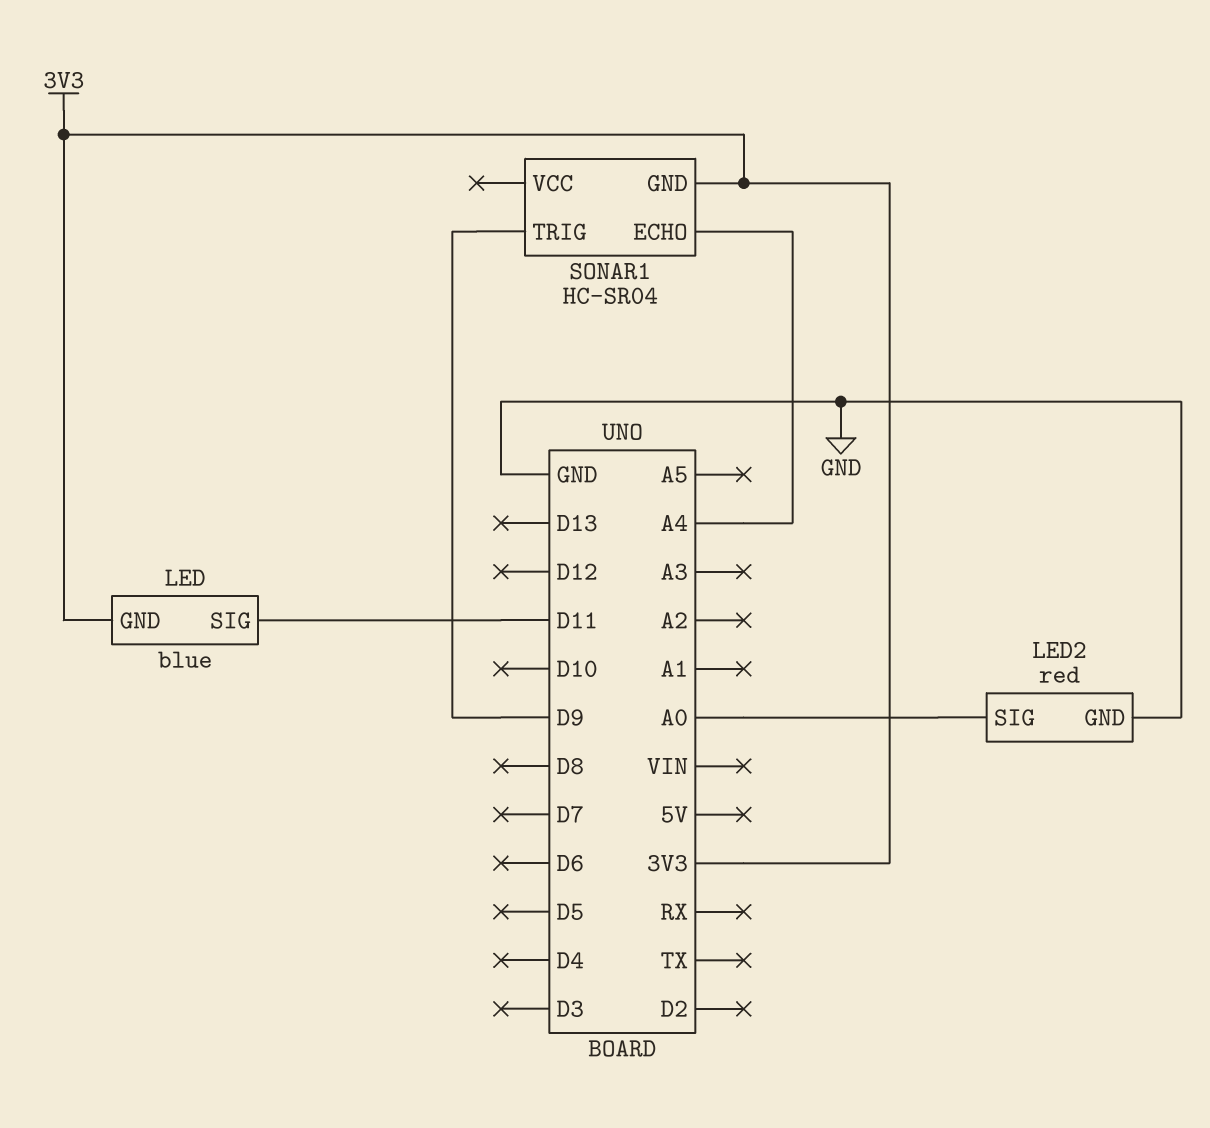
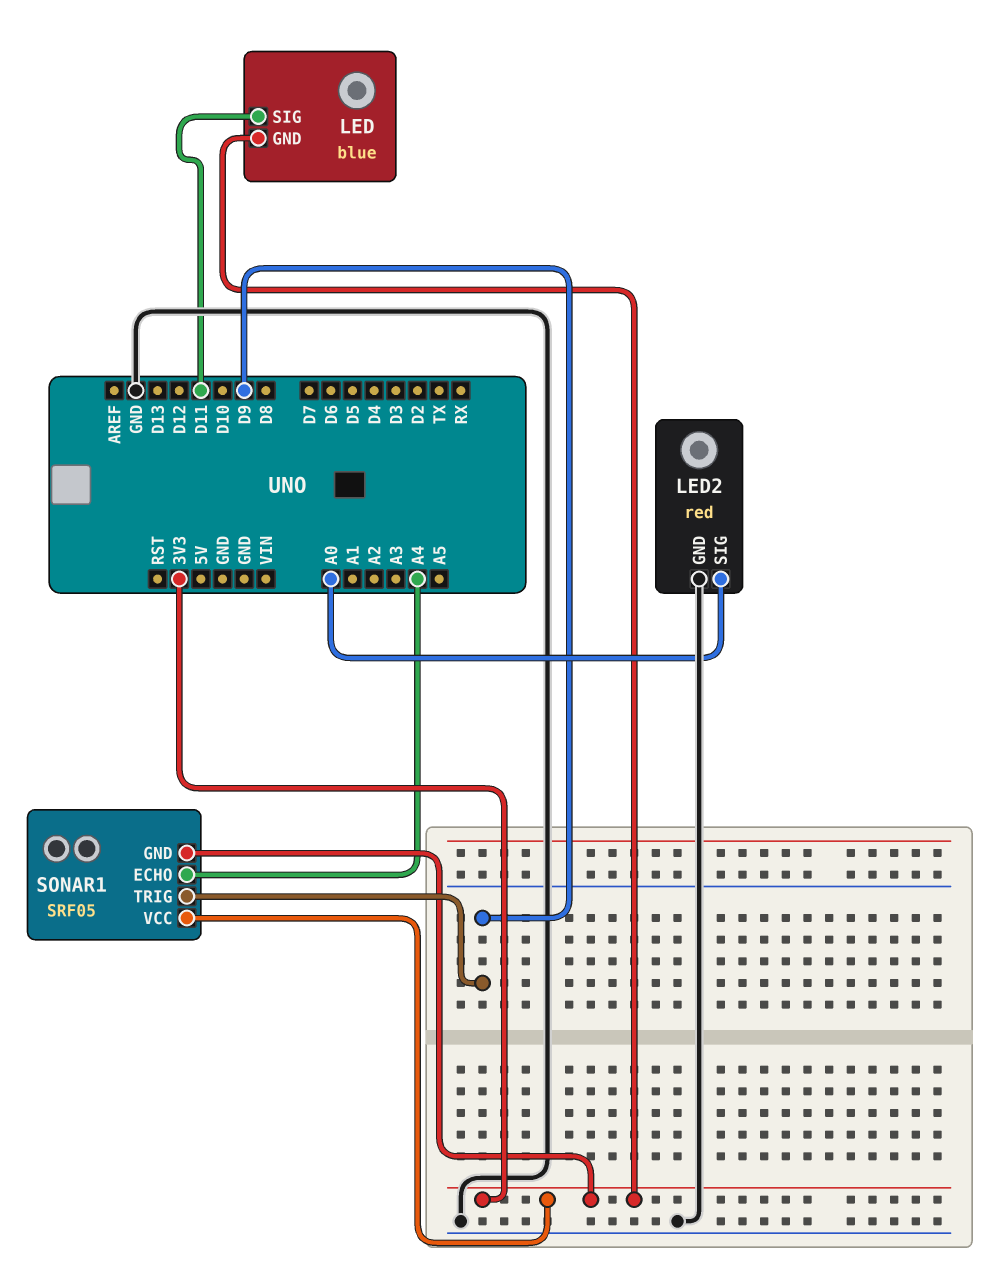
SONAR1: HC-SR04 -> SRF05
SONAR1 pin VCC: none -> 3V3

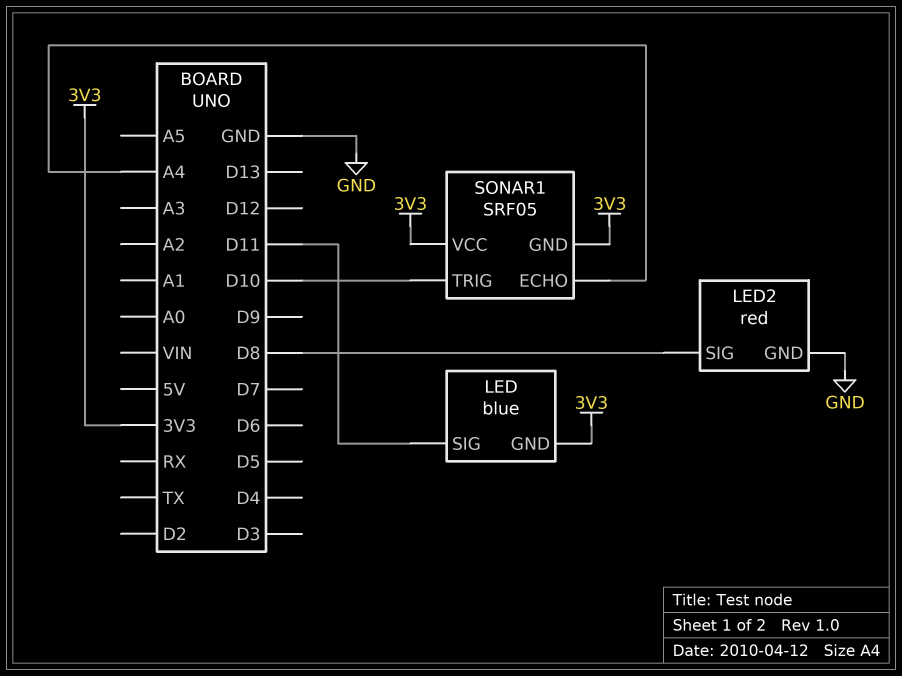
LED2 pin SIG: A0 -> D8
SONAR1 pin TRIG: D9 -> D10

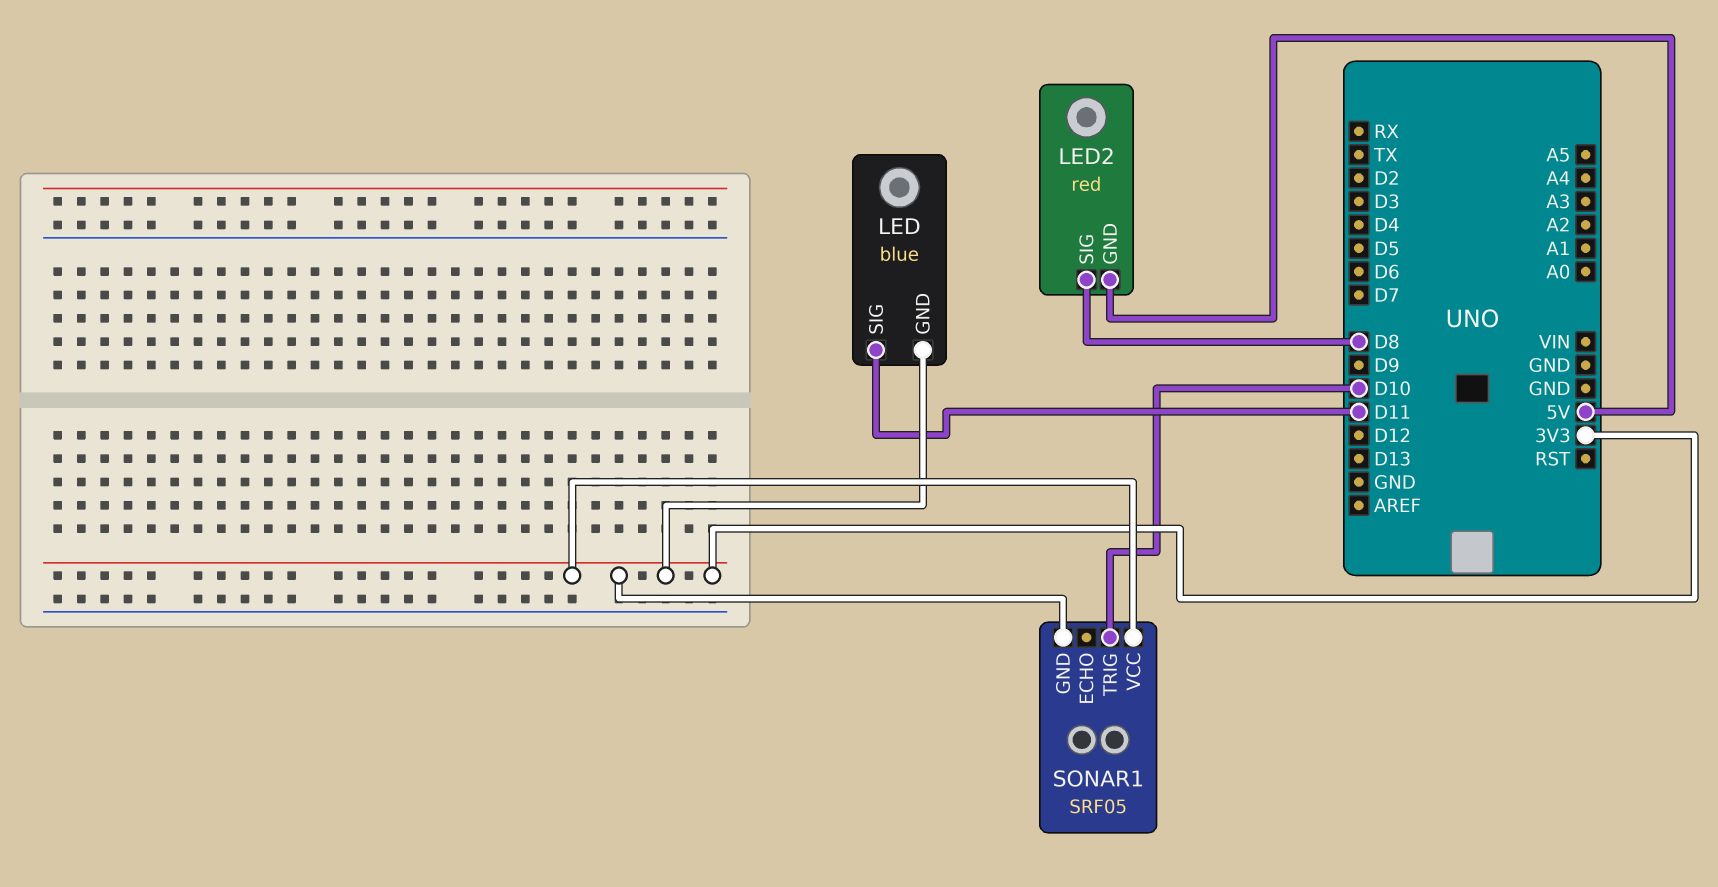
LED2 pin GND: GND -> 5V
SONAR1 pin ECHO: A4 -> none

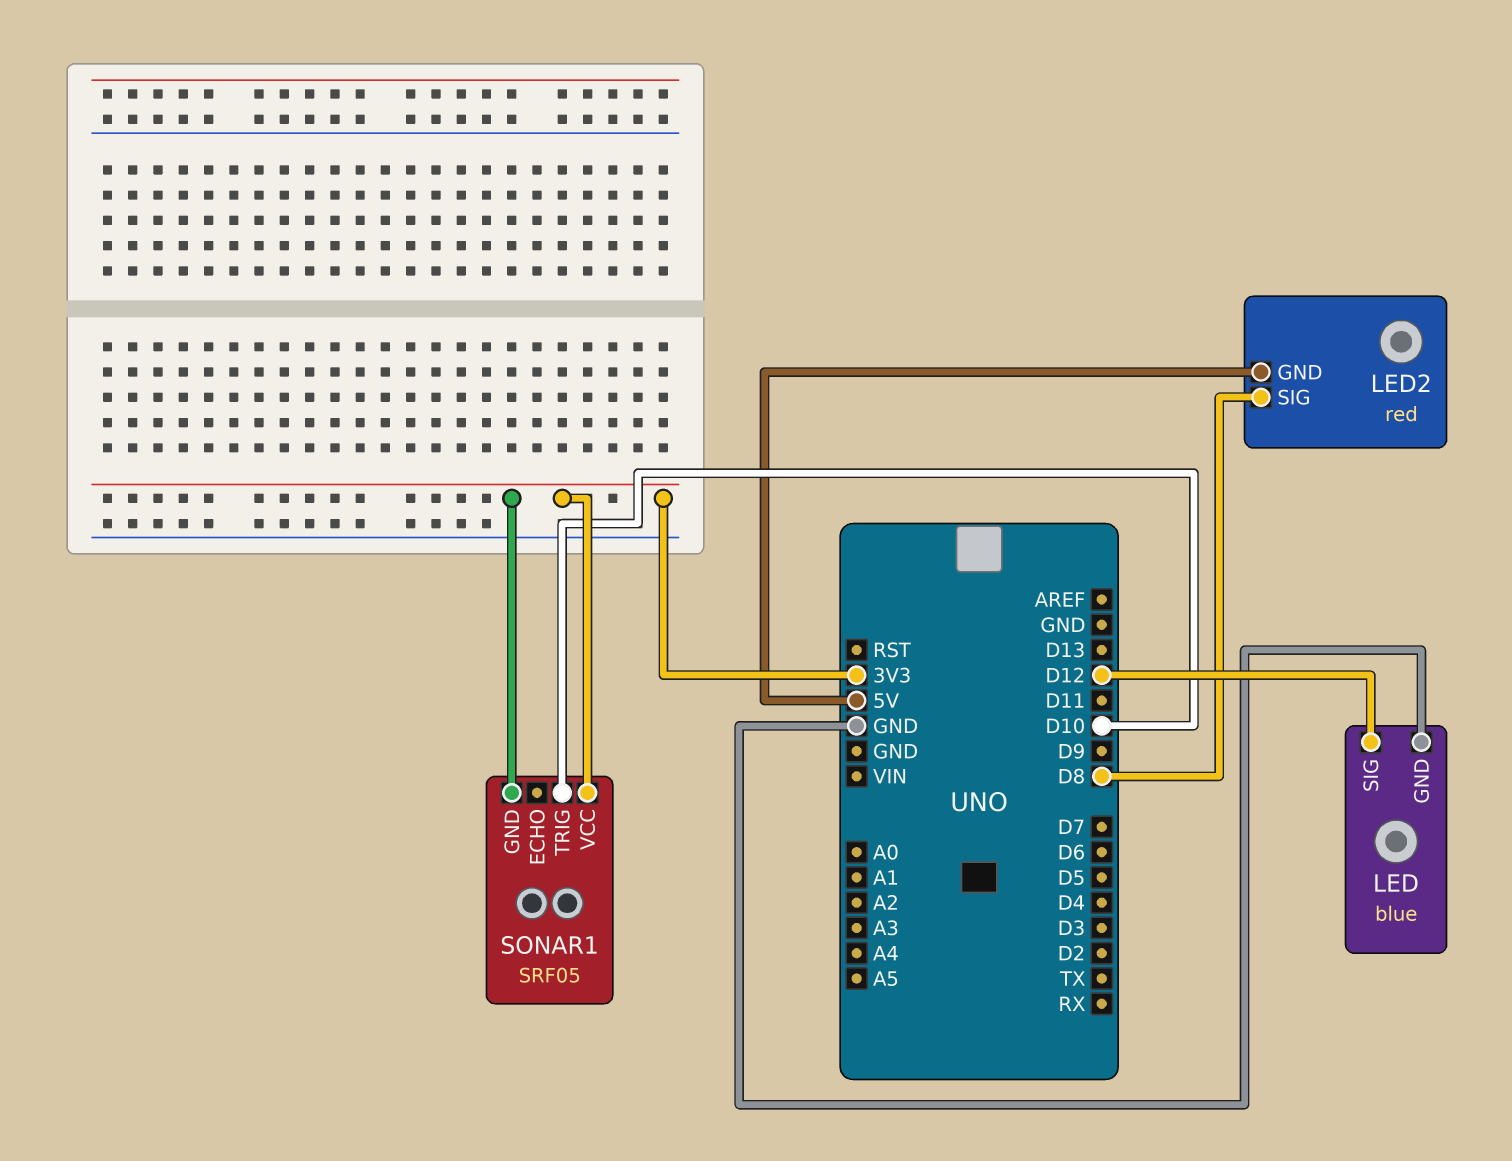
LED pin GND: 3V3 -> GND
LED pin SIG: D11 -> D12

